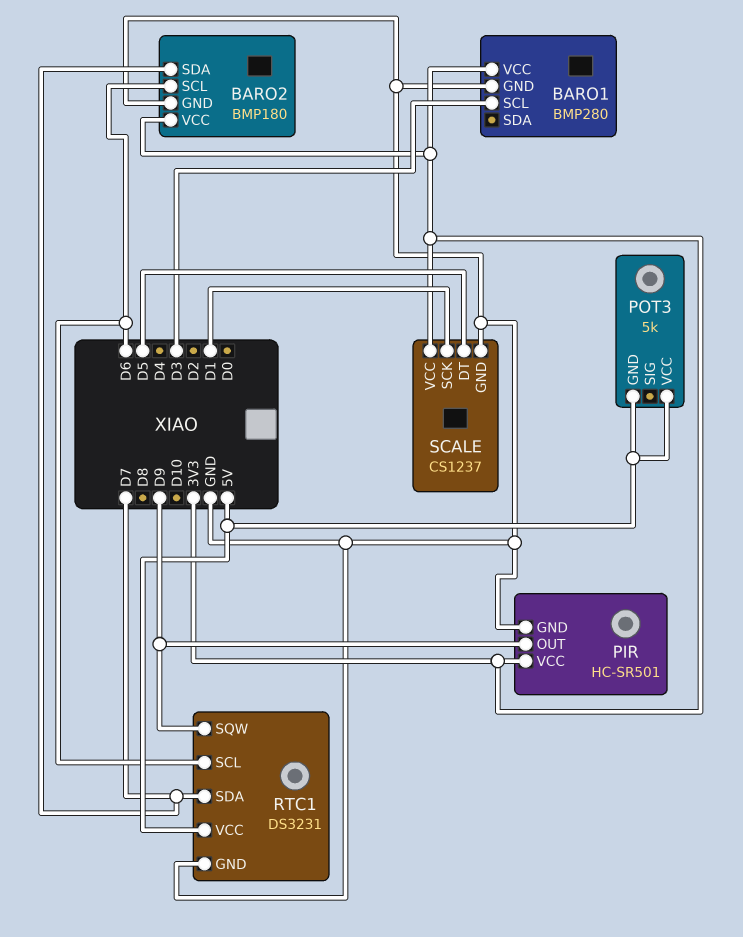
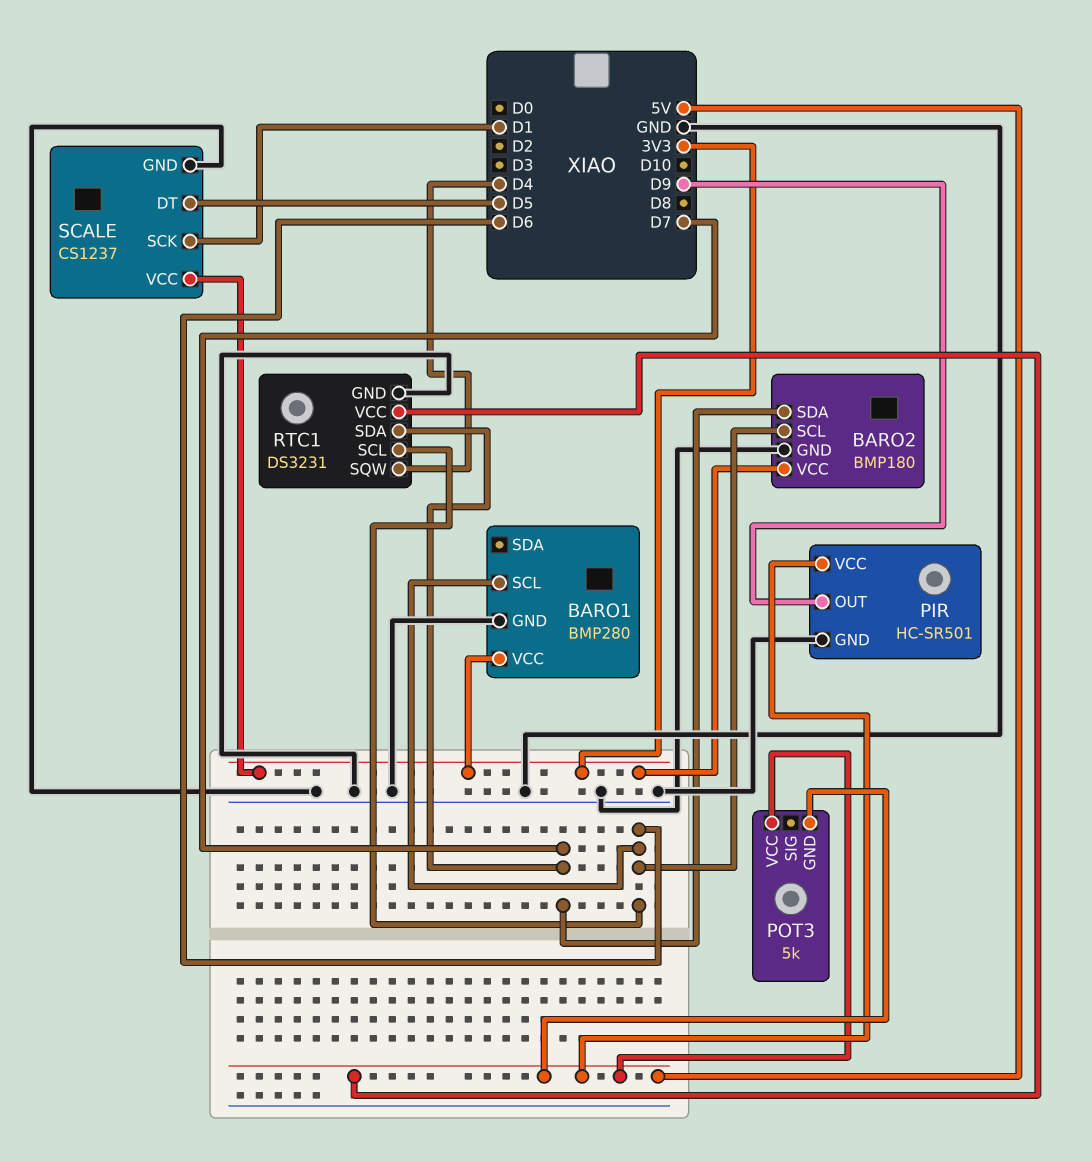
BARO1 pin SCL: D3 -> D6
PIR pin VCC: 3V3 -> 5V
RTC1 pin SQW: D9 -> D4

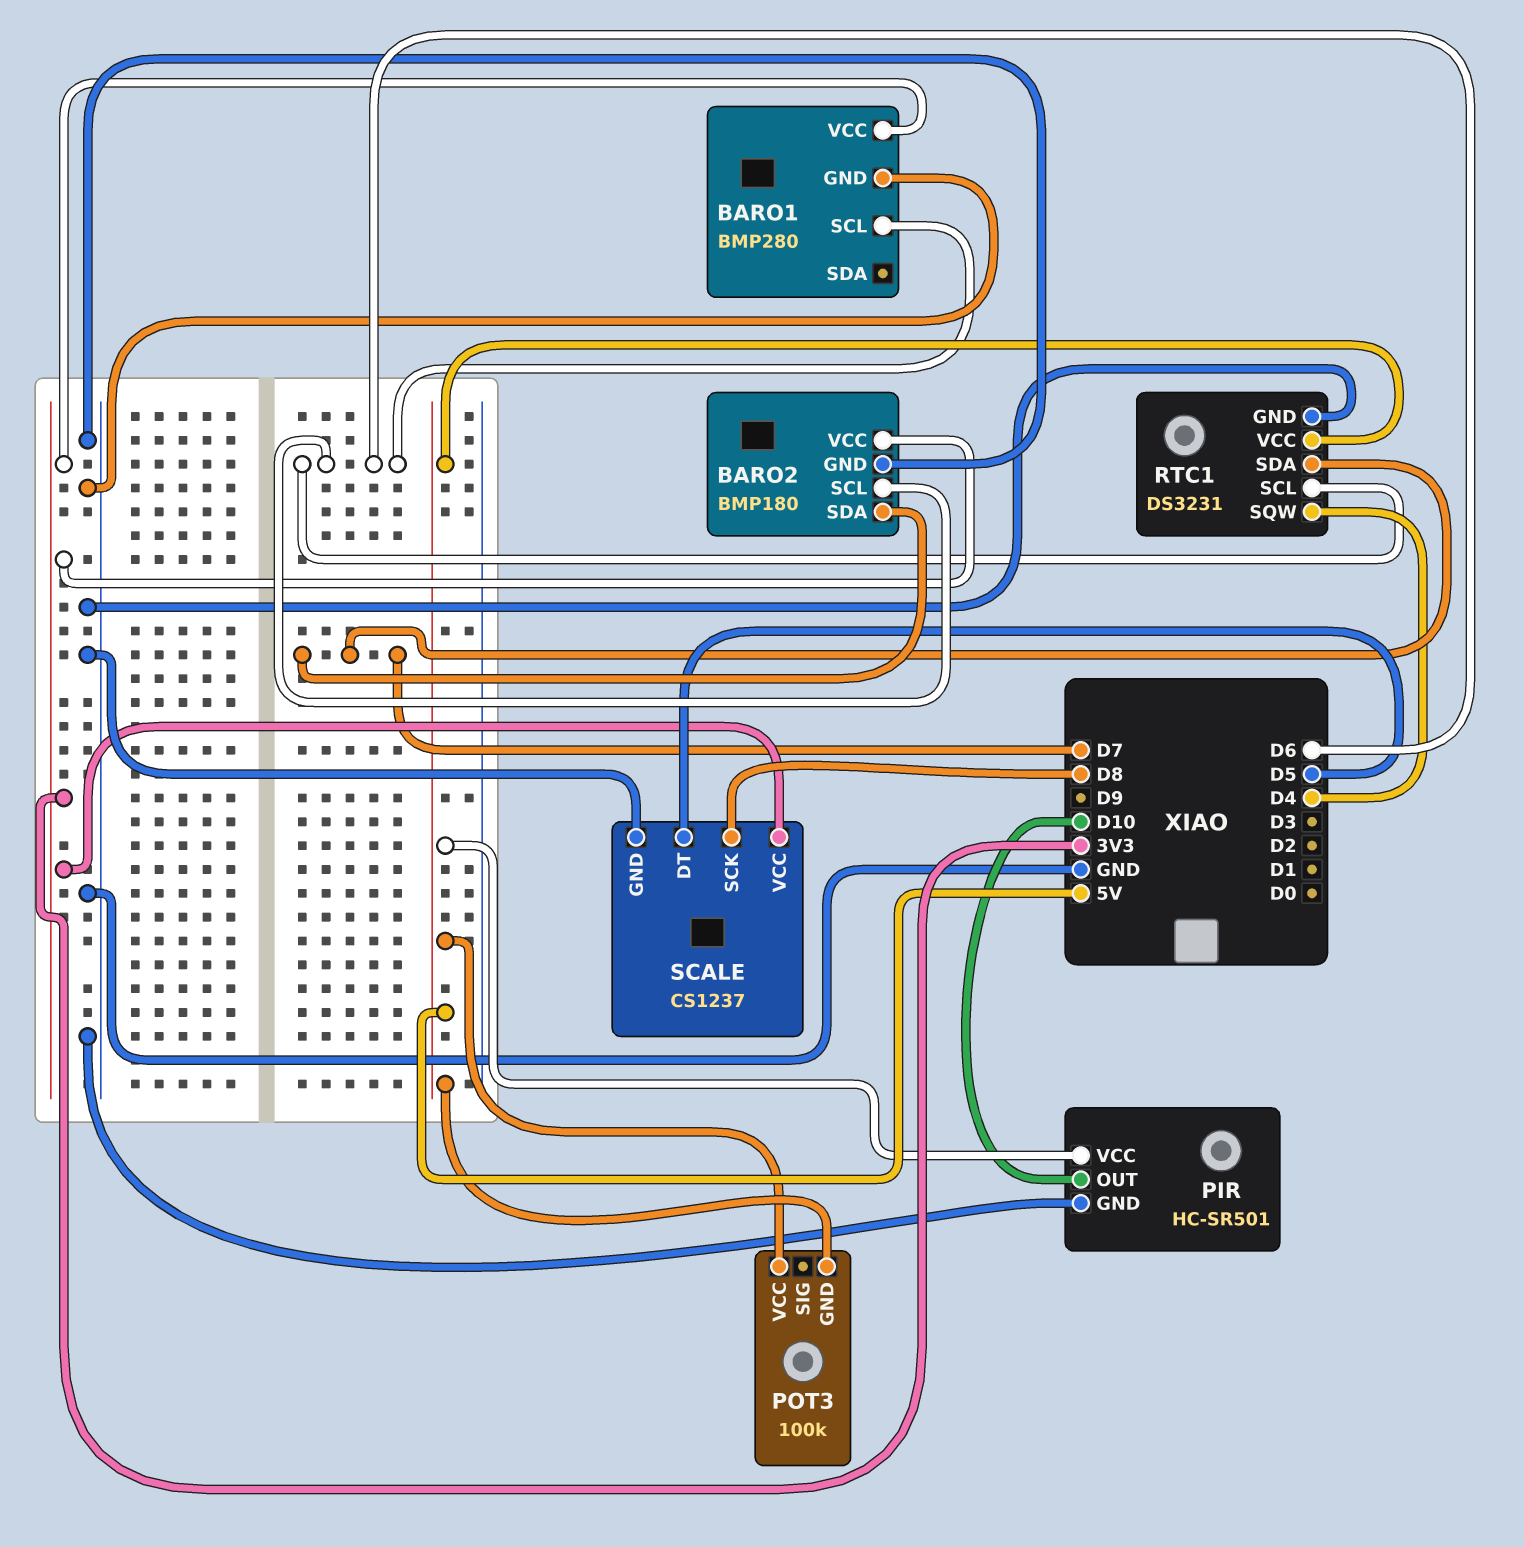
PIR pin OUT: D9 -> D10
POT3: 5k -> 100k
SCALE pin SCK: D1 -> D8

